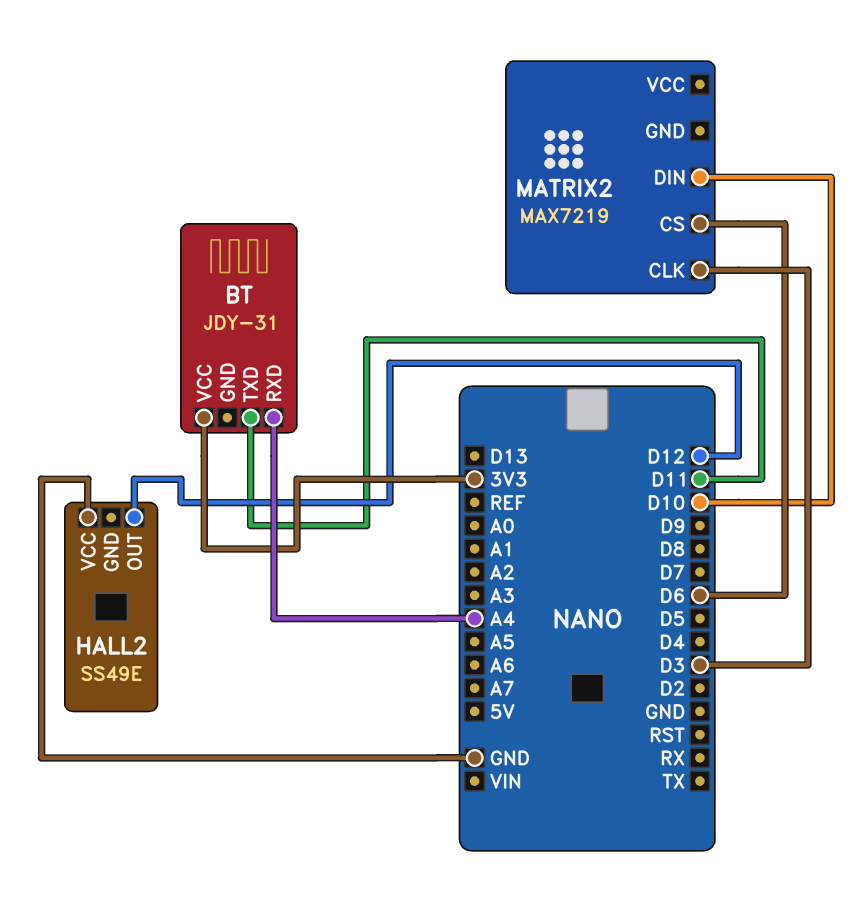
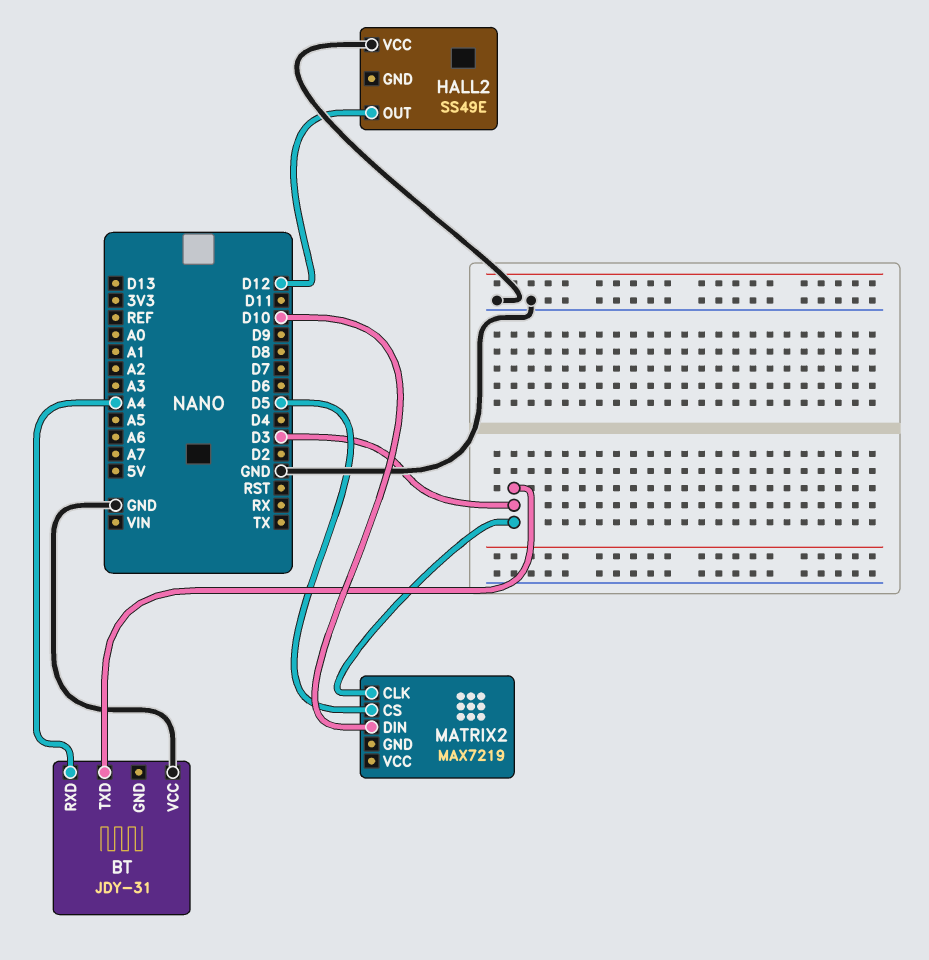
BT pin TXD: D11 -> D3
BT pin VCC: 3V3 -> GND
MATRIX2 pin CS: D6 -> D5

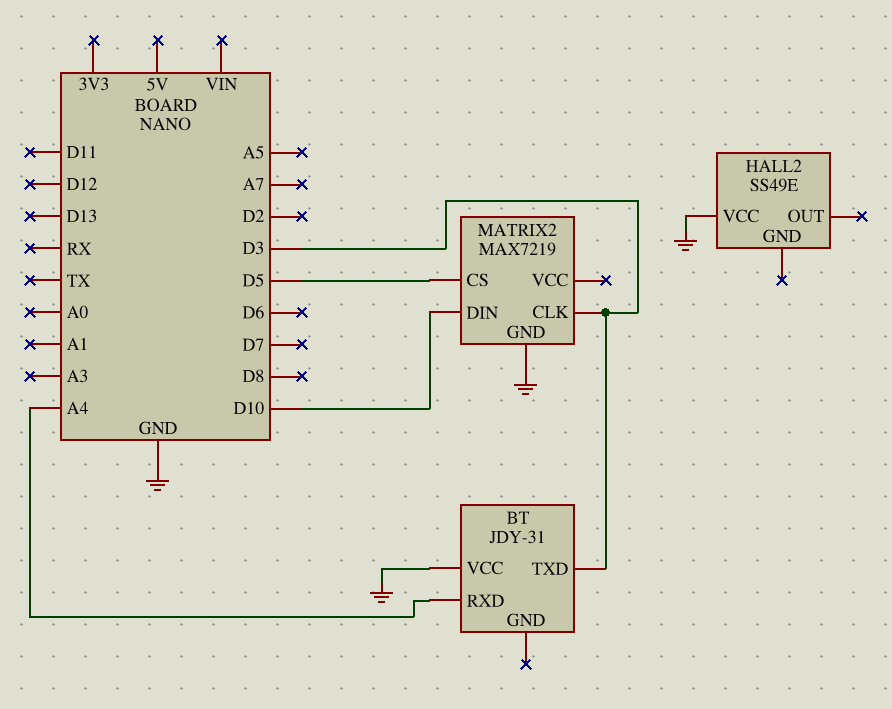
HALL2 pin OUT: D12 -> none
MATRIX2 pin GND: none -> GND

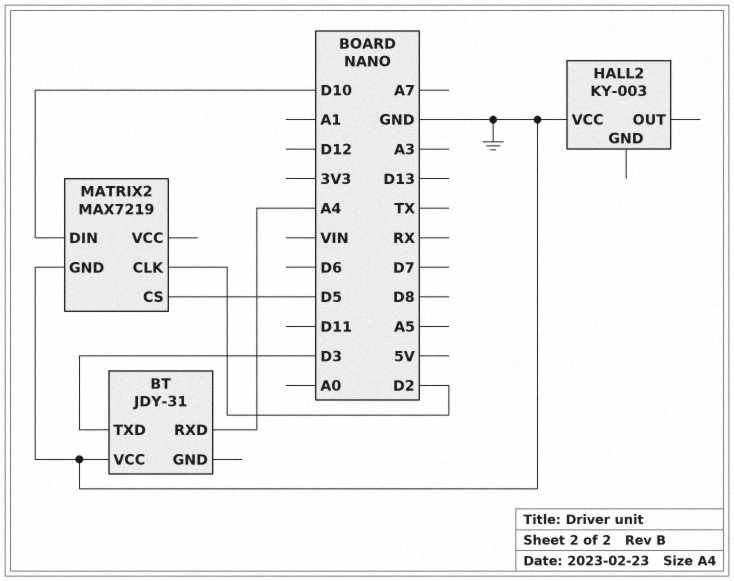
HALL2: SS49E -> KY-003
MATRIX2 pin CLK: D3 -> D2

